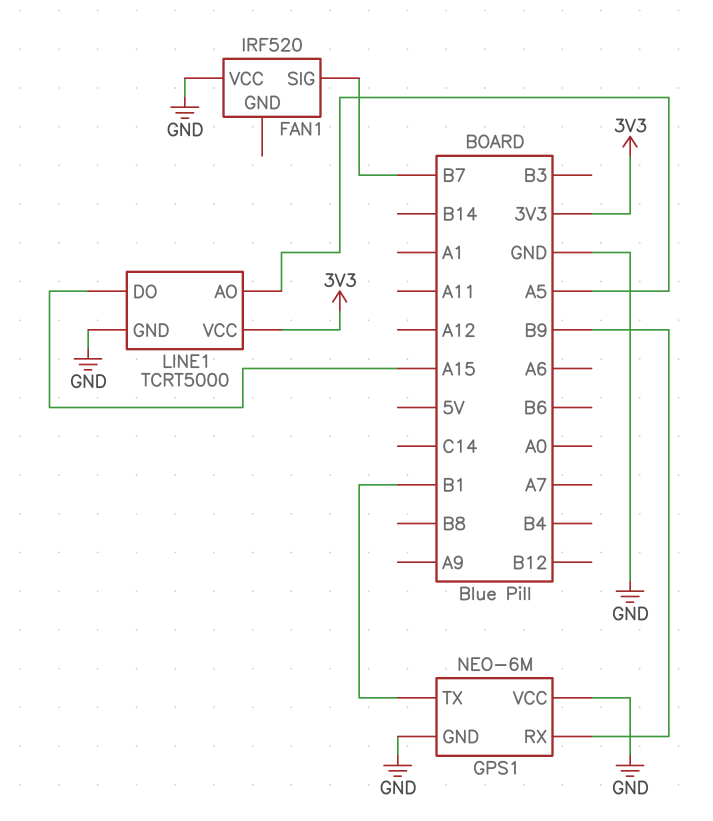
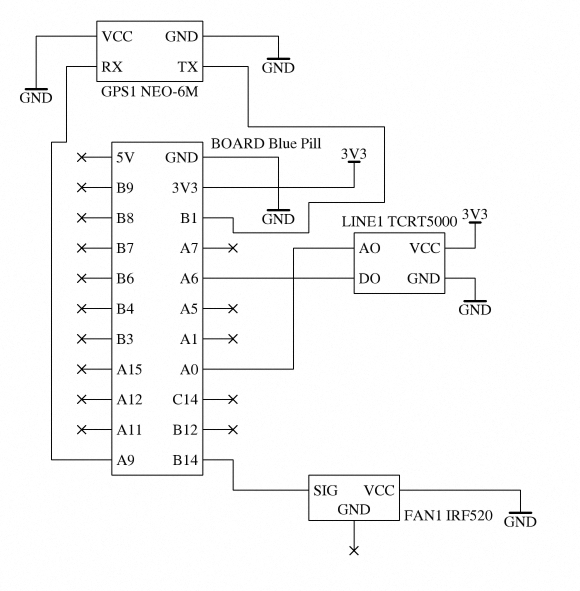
FAN1 pin SIG: B7 -> B14
GPS1 pin RX: B9 -> A9
LINE1 pin AO: A5 -> A0
LINE1 pin DO: A15 -> A6

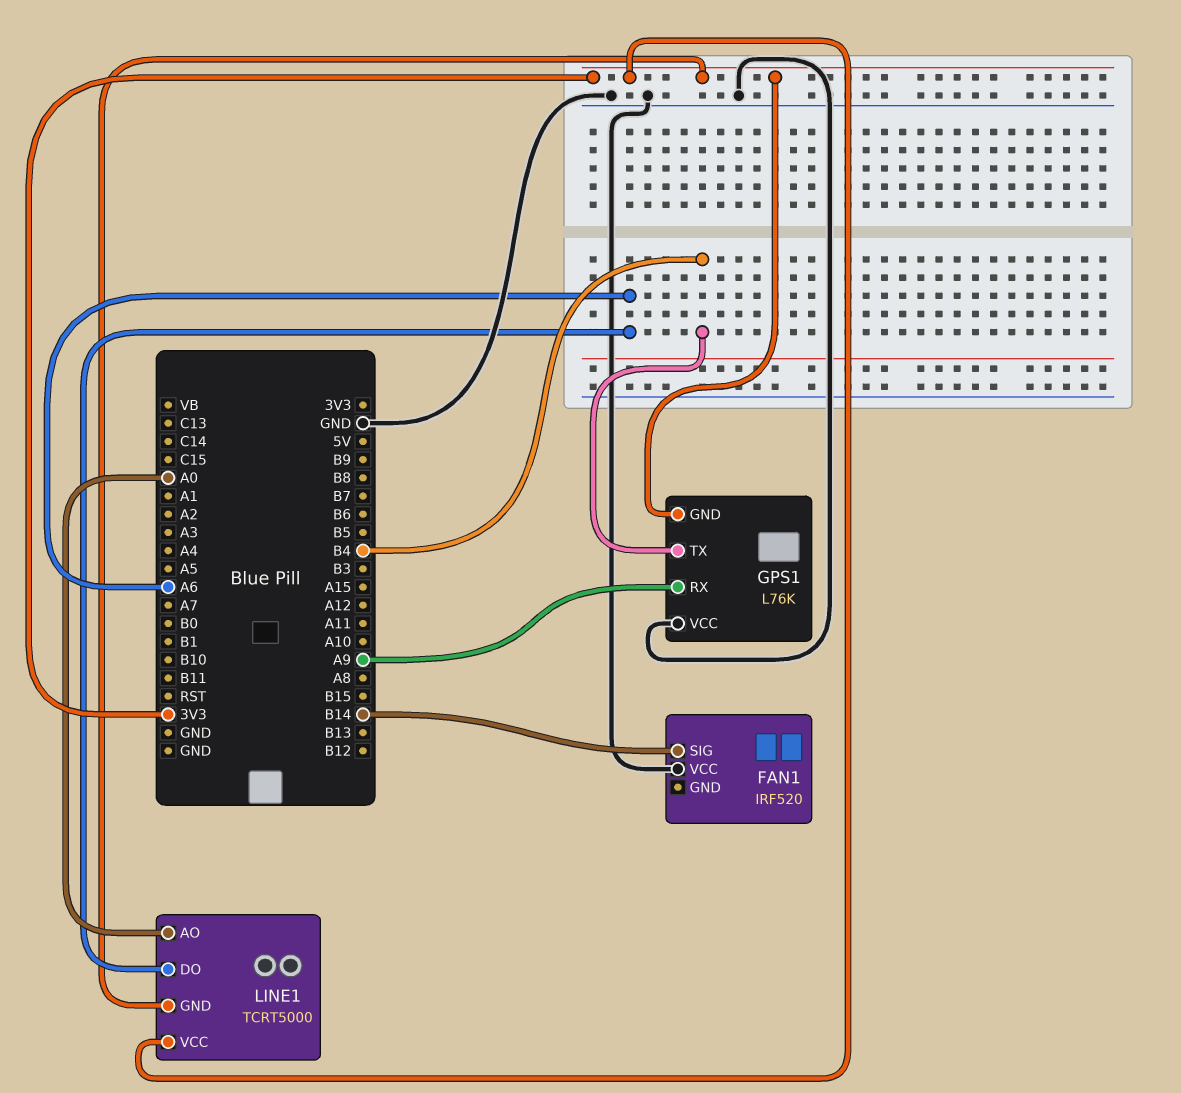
GPS1: NEO-6M -> L76K
GPS1 pin GND: GND -> 3V3
GPS1 pin TX: B1 -> B4
LINE1 pin GND: GND -> 3V3

